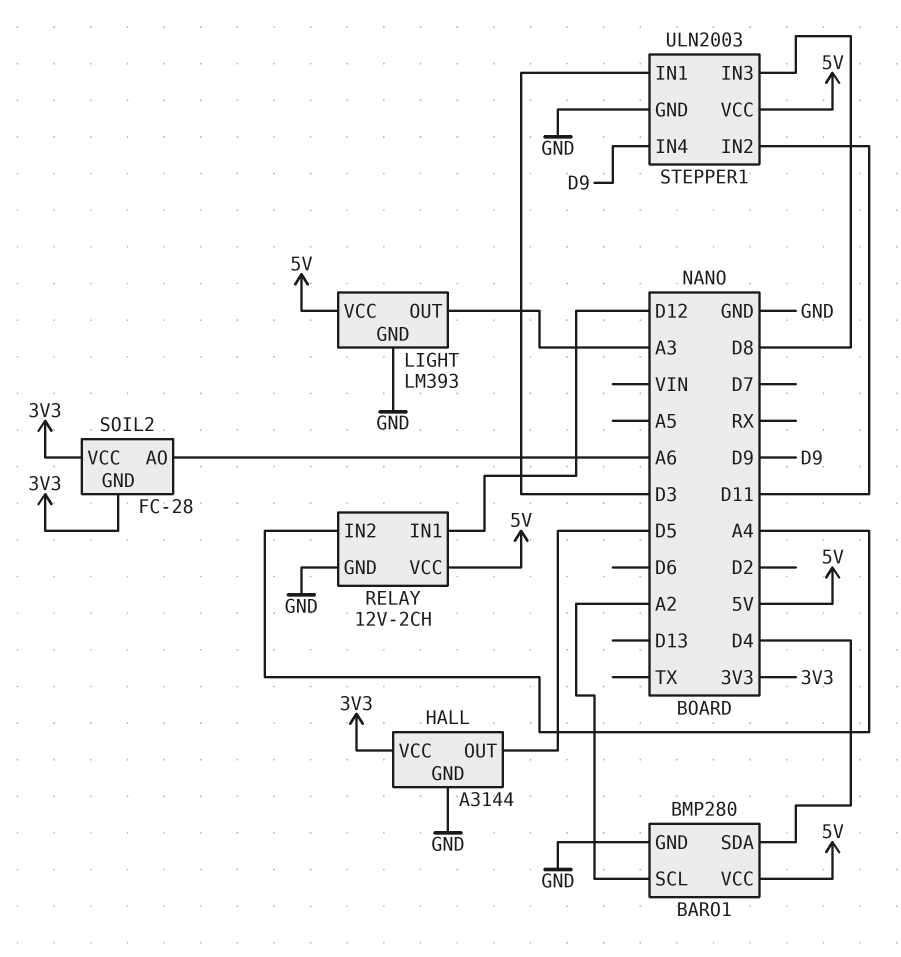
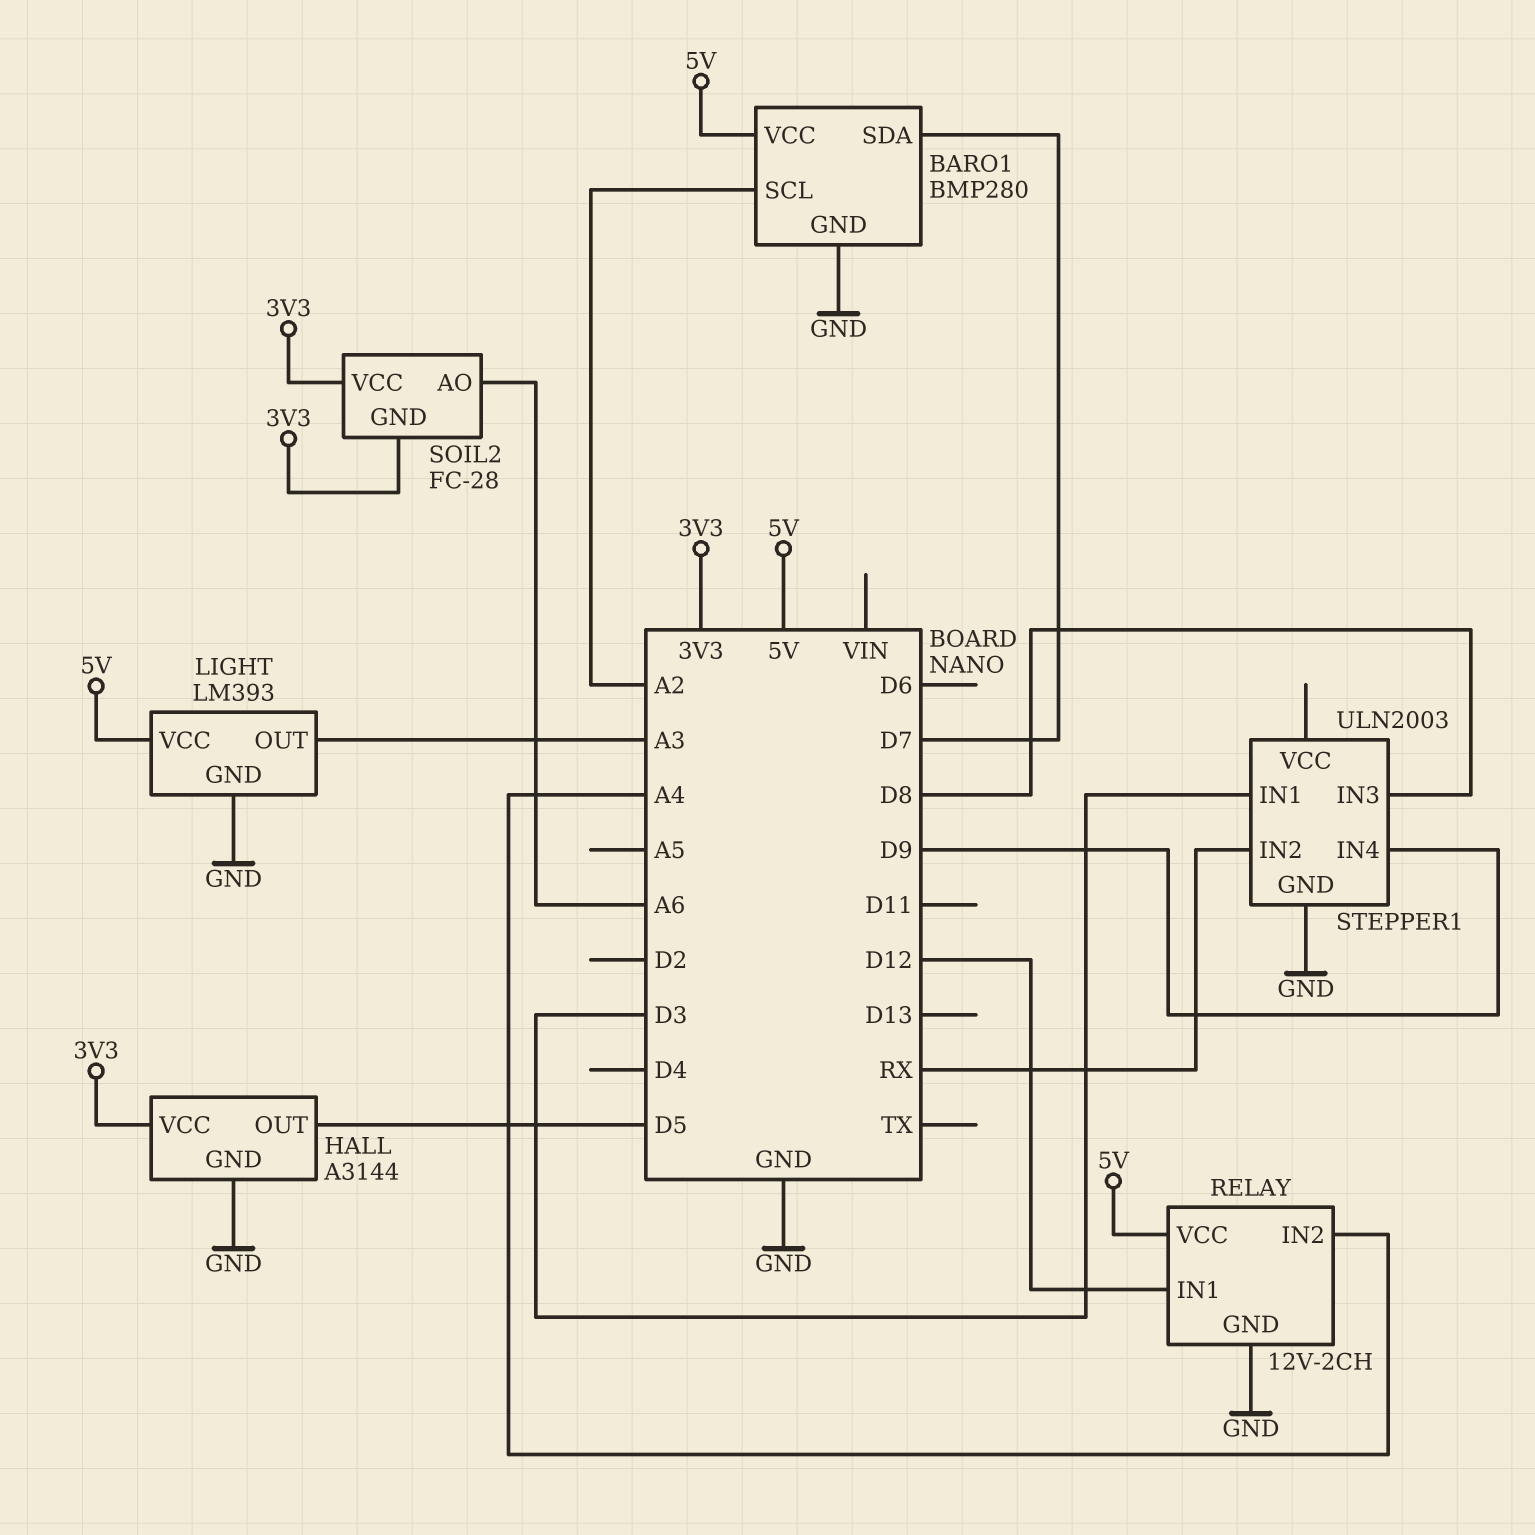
BARO1 pin SDA: D4 -> D7
STEPPER1 pin IN2: D11 -> RX
STEPPER1 pin VCC: 5V -> none

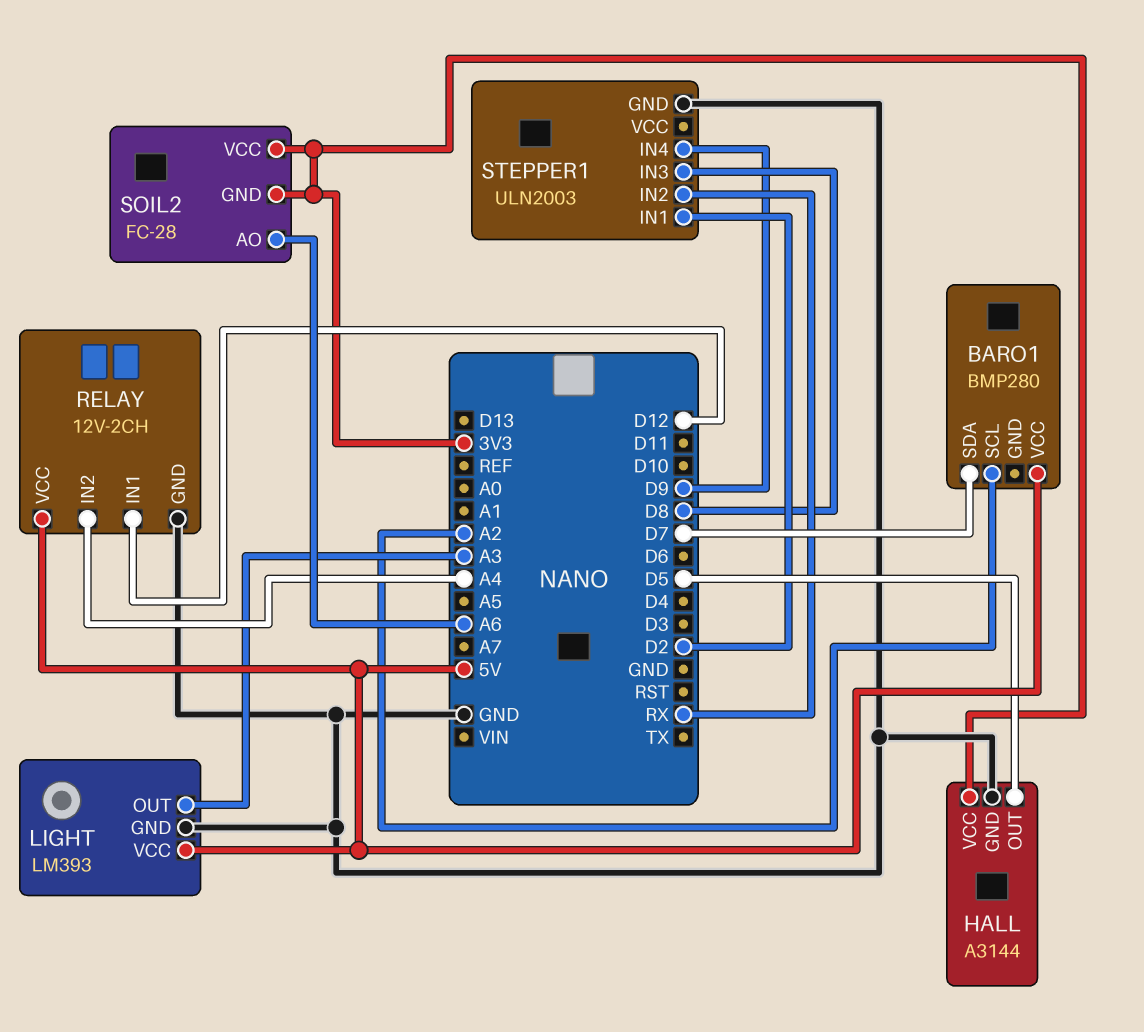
BARO1 pin GND: GND -> none
STEPPER1 pin IN1: D3 -> D2

